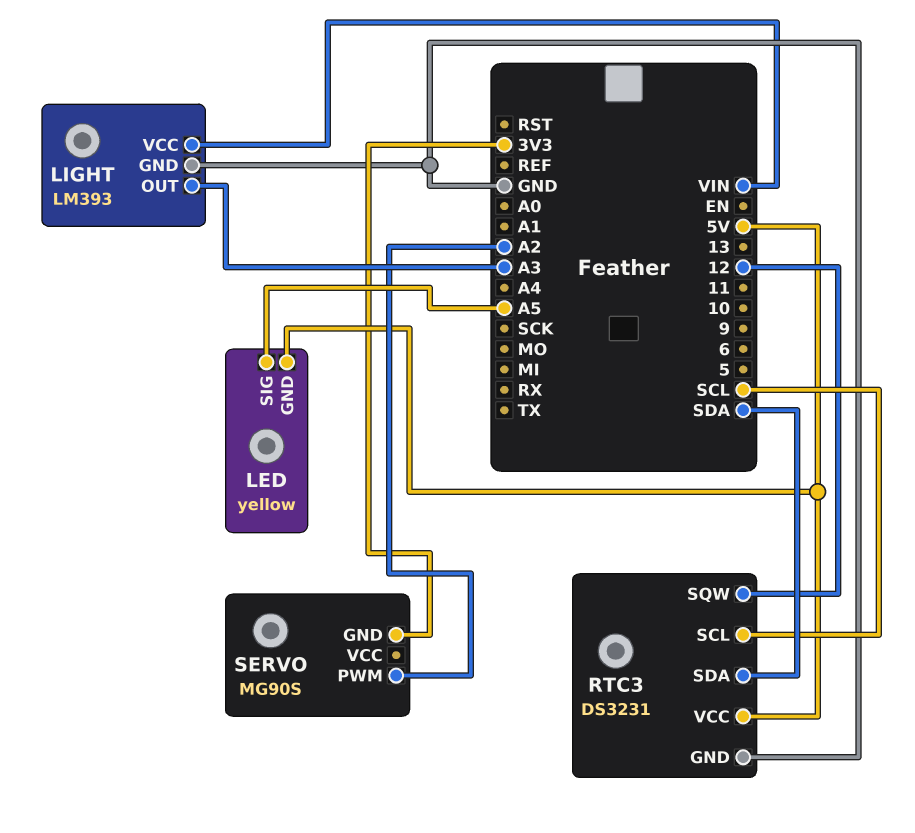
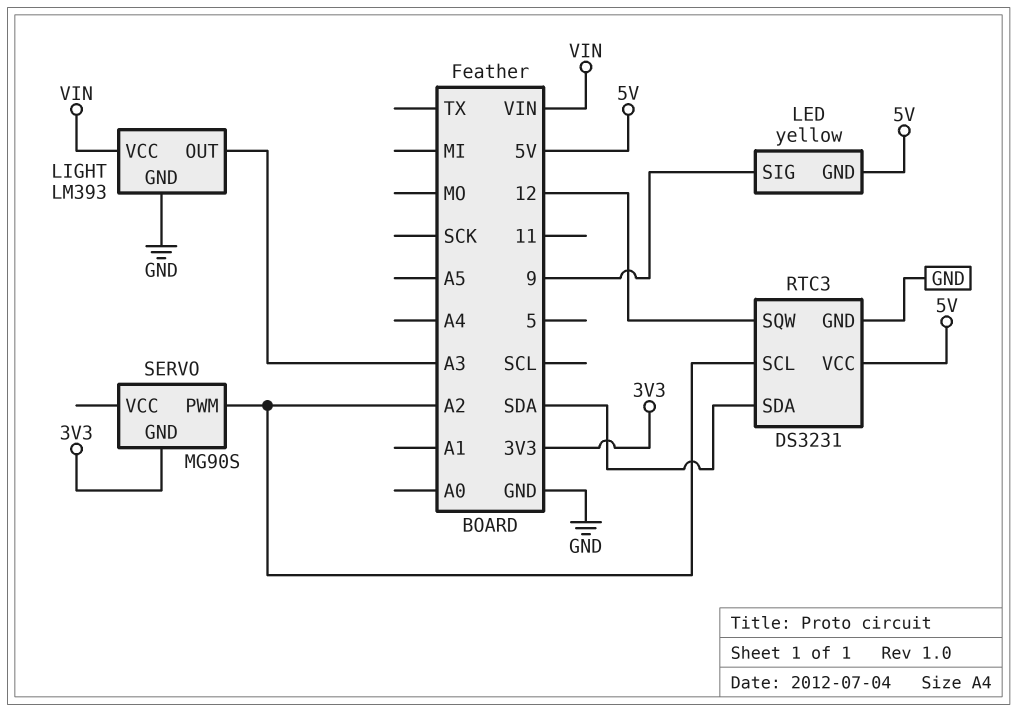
LED pin SIG: A5 -> 9
RTC3 pin SCL: SCL -> A2

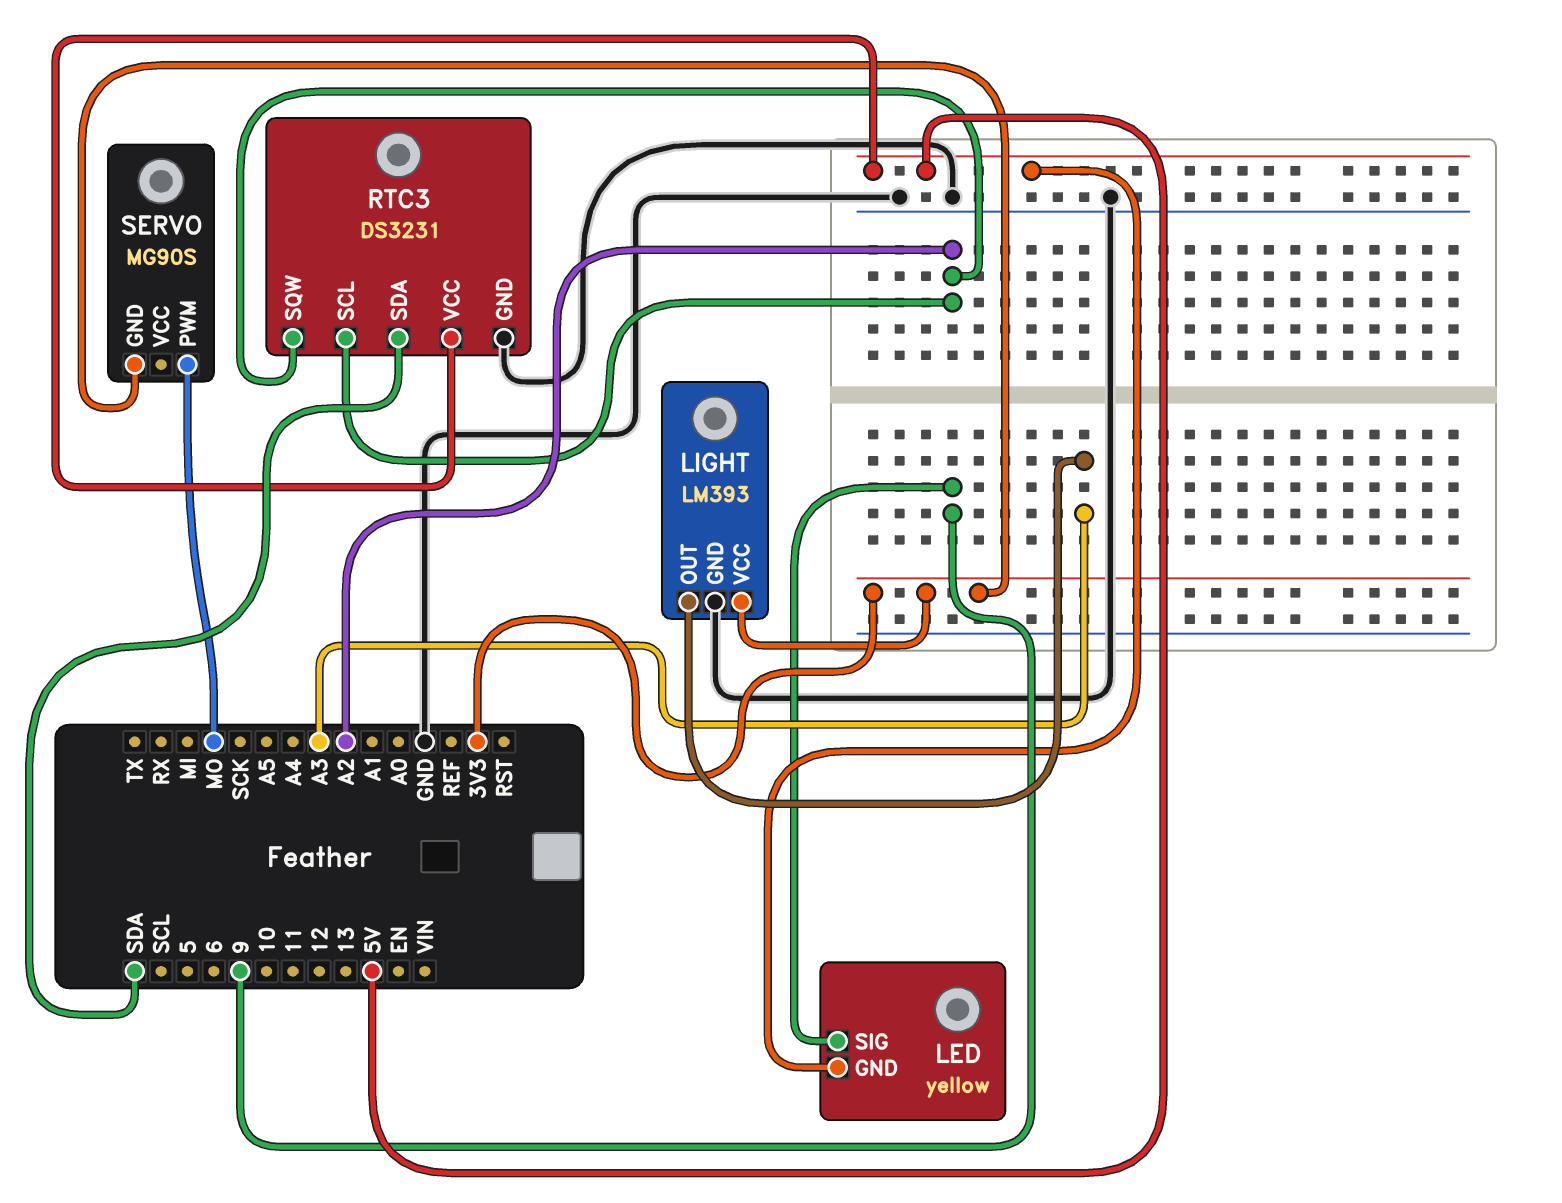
LIGHT pin VCC: VIN -> 3V3
RTC3 pin SQW: 12 -> A2
SERVO pin PWM: A2 -> MO

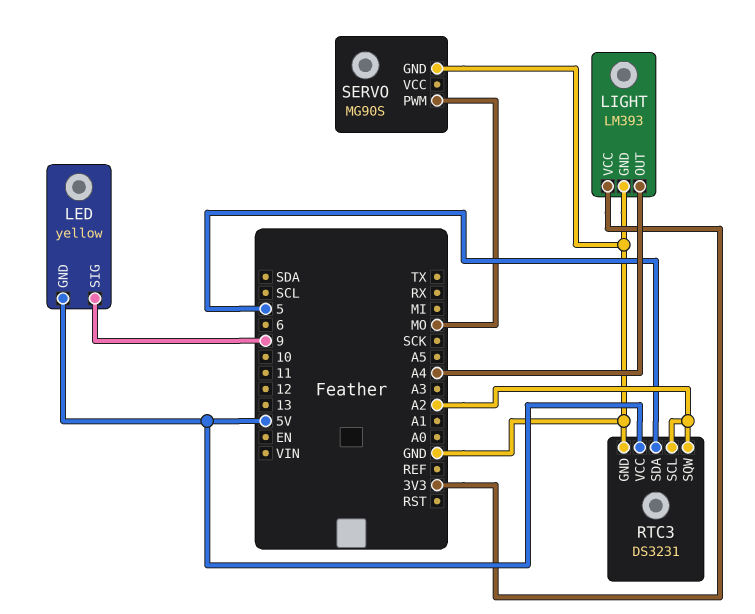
LIGHT pin OUT: A3 -> A4
RTC3 pin SDA: SDA -> 5
SERVO pin GND: 3V3 -> GND

